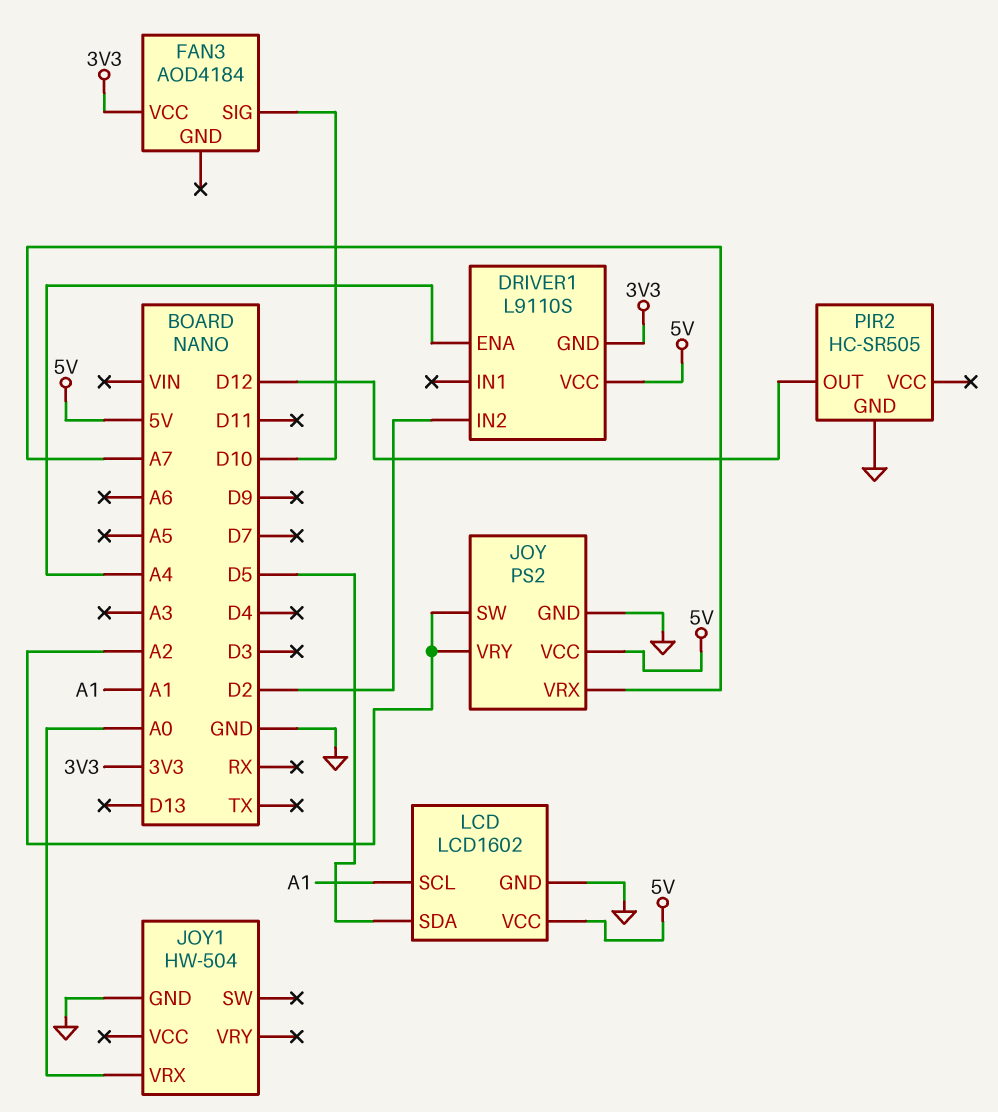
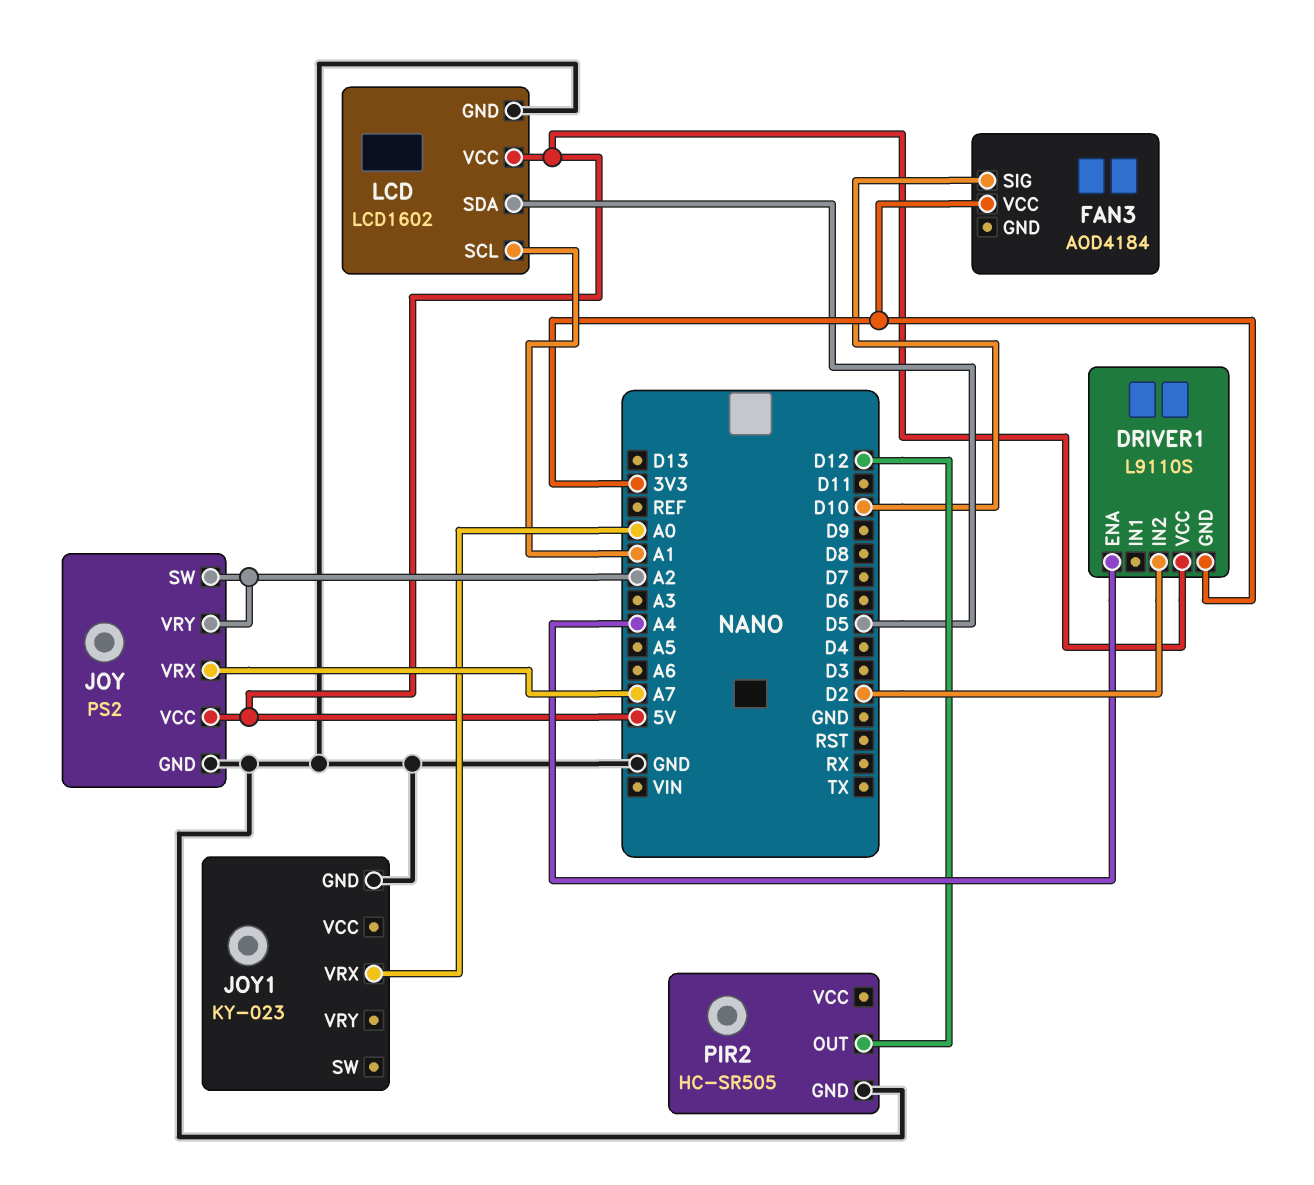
JOY1: HW-504 -> KY-023

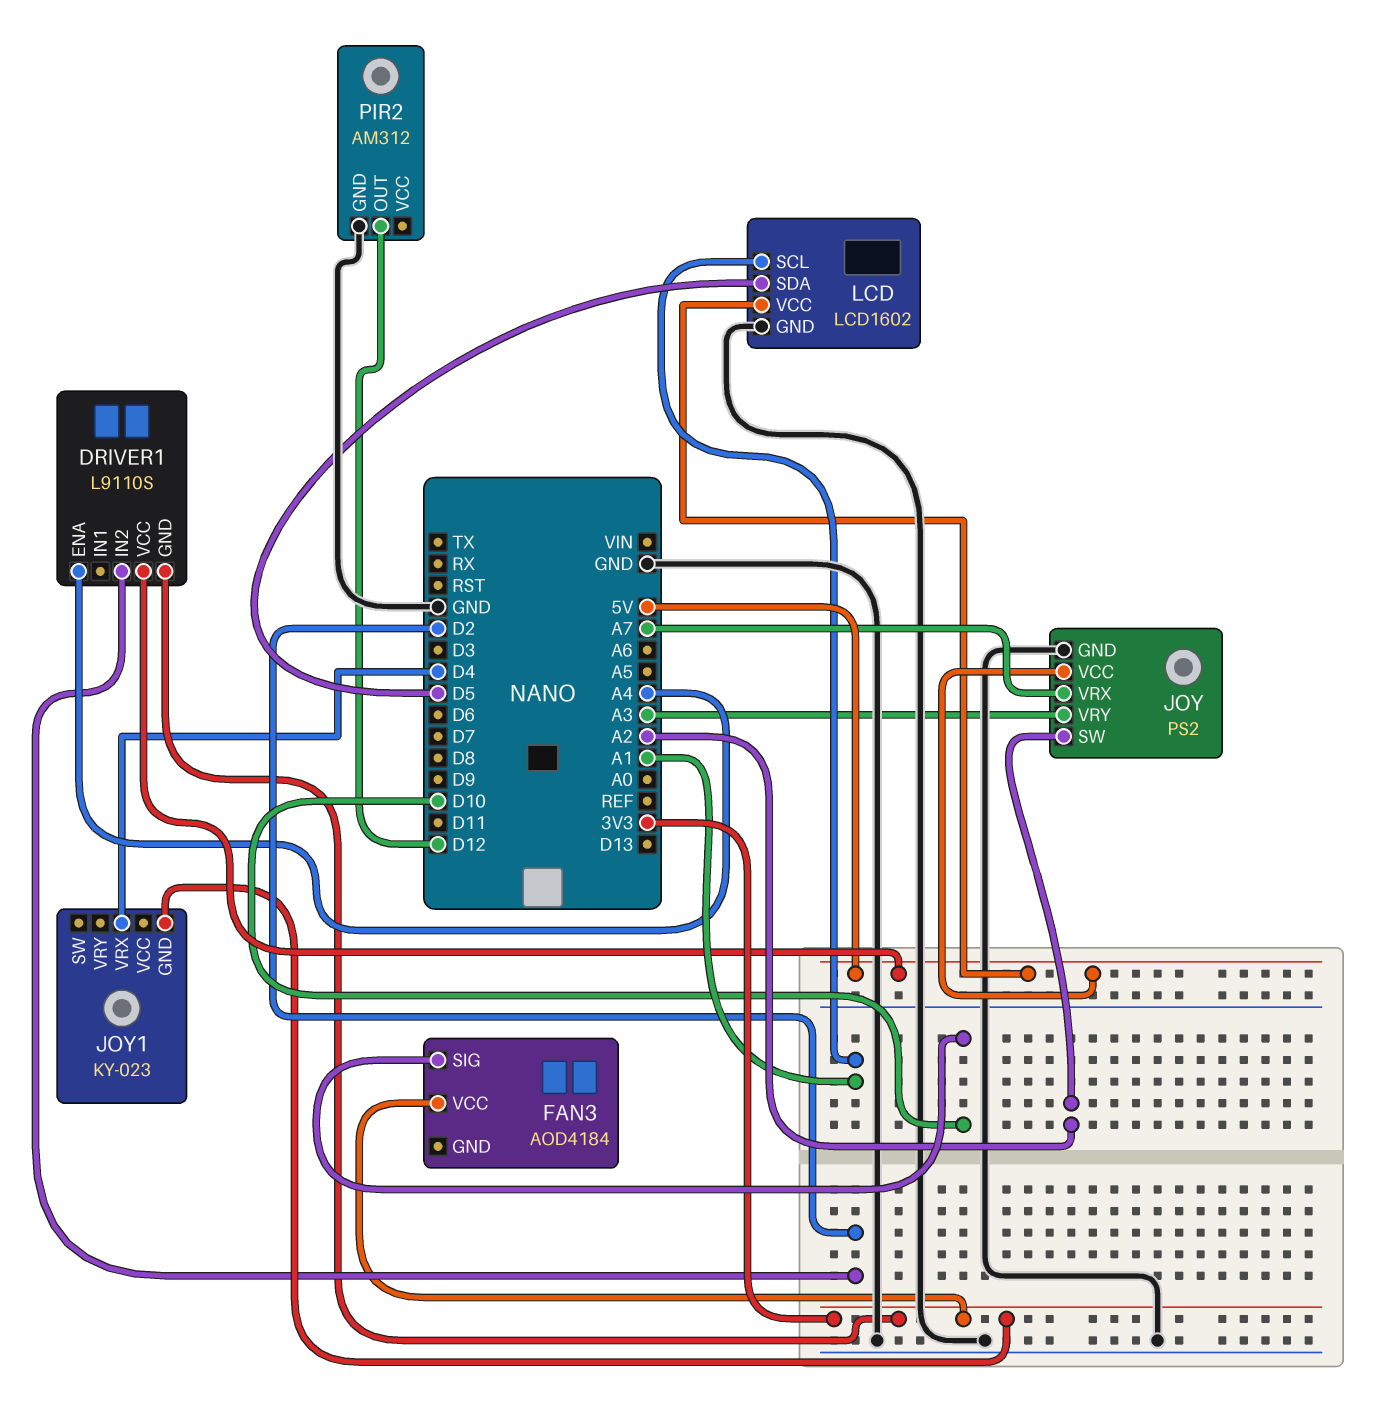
JOY pin VRY: A2 -> A3
JOY1 pin GND: GND -> 3V3
JOY1 pin VRX: A0 -> D4
PIR2: HC-SR505 -> AM312

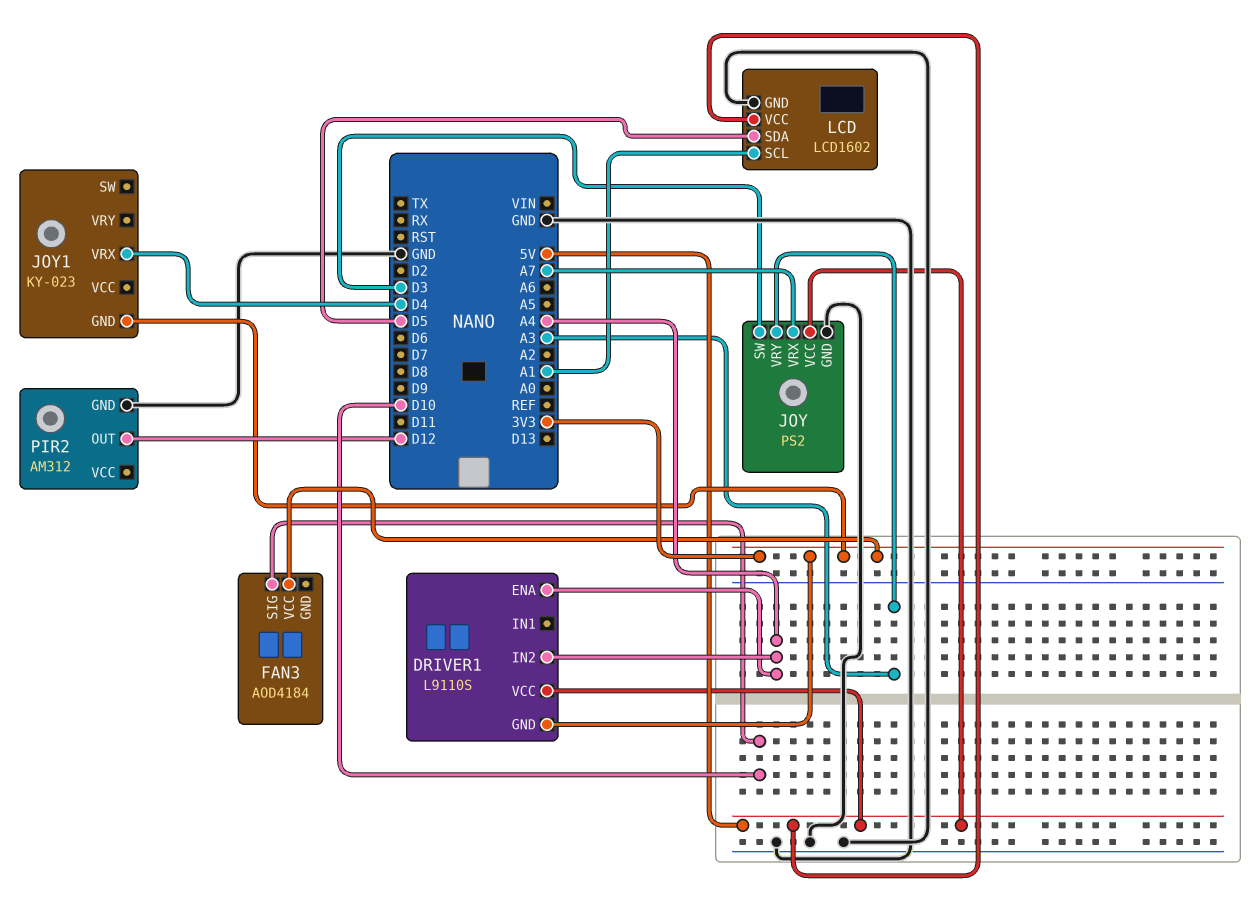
DRIVER1 pin IN2: D2 -> A4
JOY pin SW: A2 -> D3

